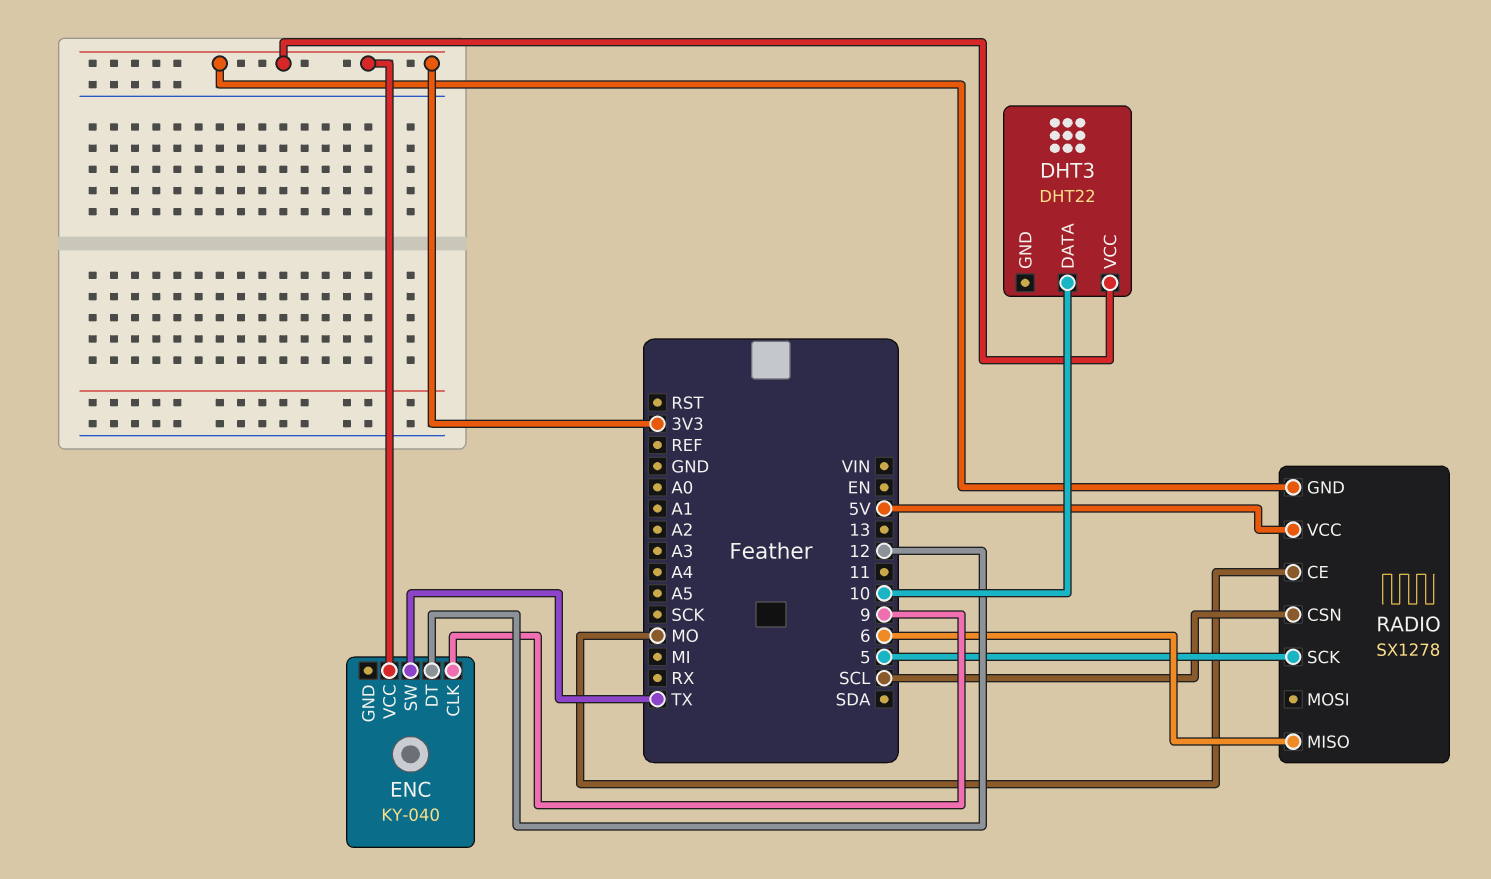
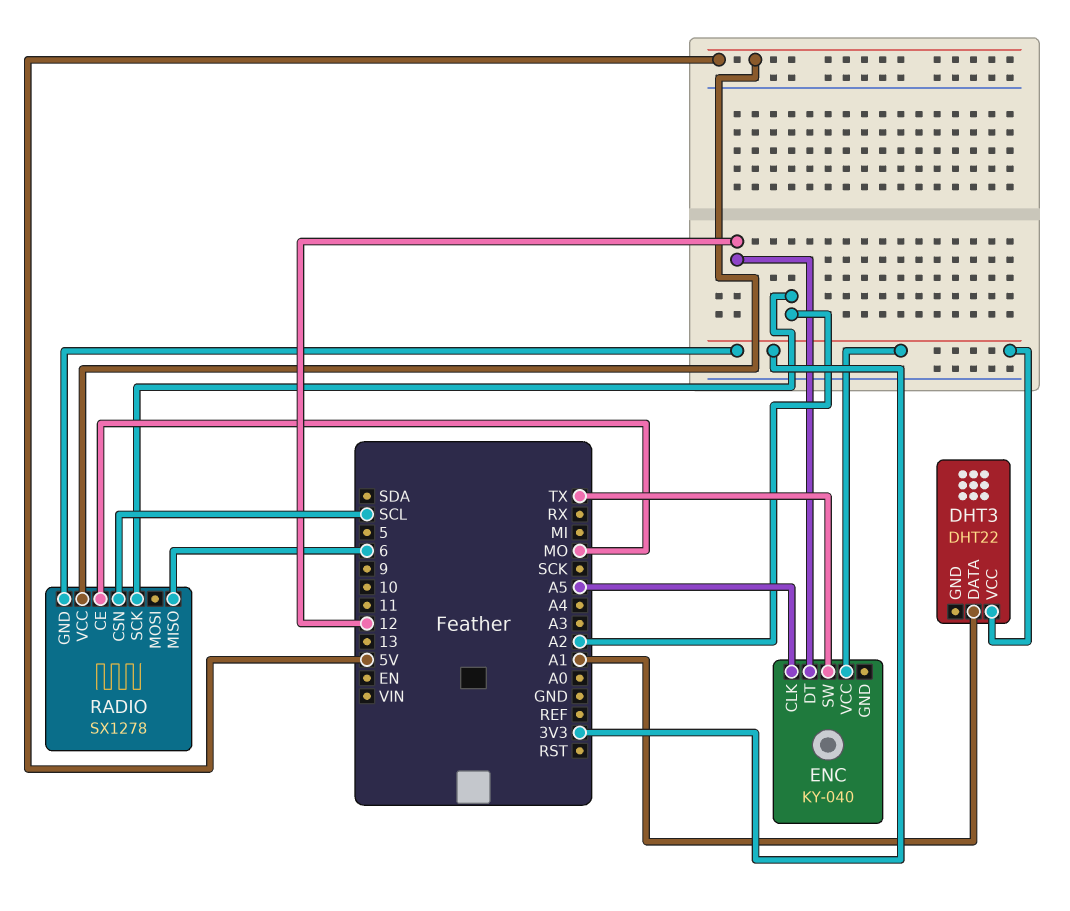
DHT3 pin DATA: 10 -> A1
ENC pin CLK: 9 -> A5
RADIO pin SCK: 5 -> A2

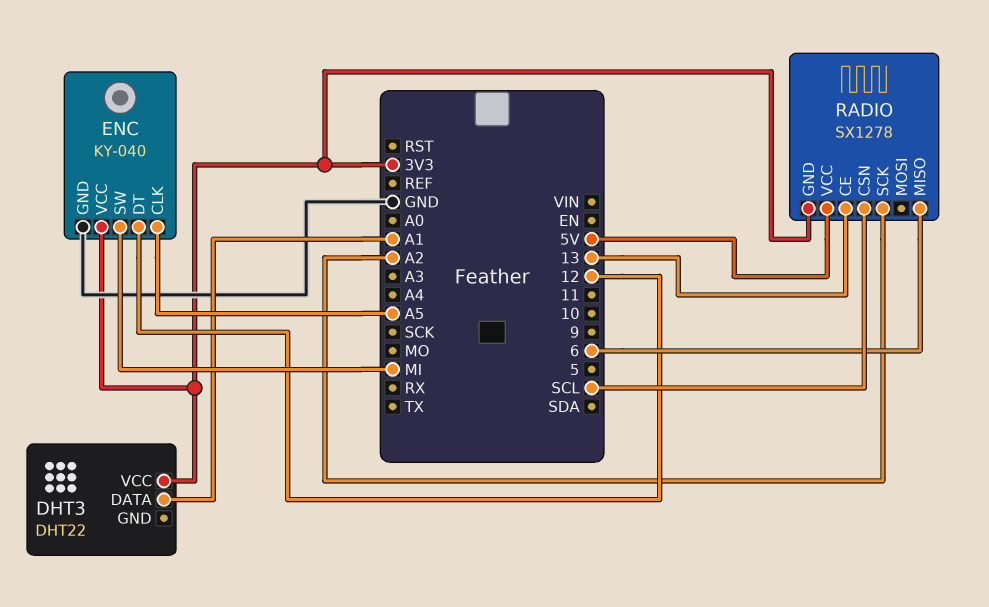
ENC pin GND: none -> GND
ENC pin SW: TX -> MI
RADIO pin CE: MO -> 13

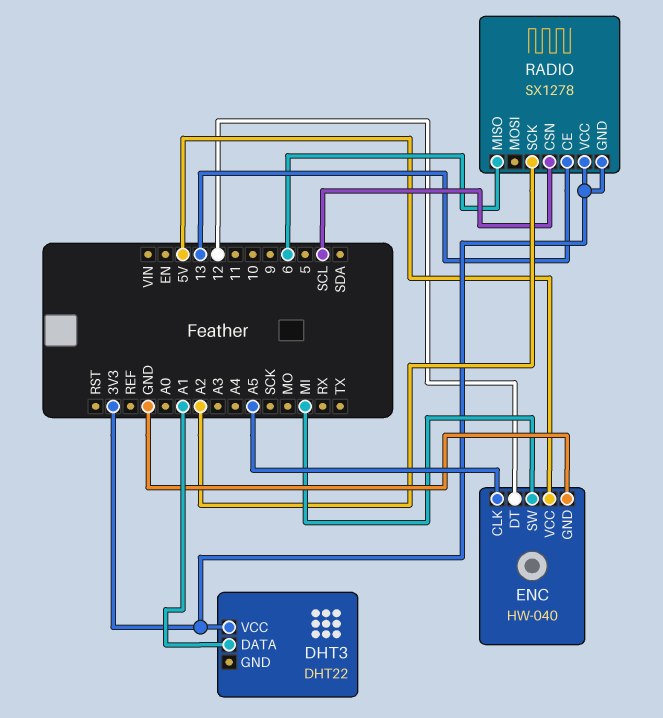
ENC: KY-040 -> HW-040
ENC pin VCC: 3V3 -> 5V
RADIO pin VCC: 5V -> 3V3

